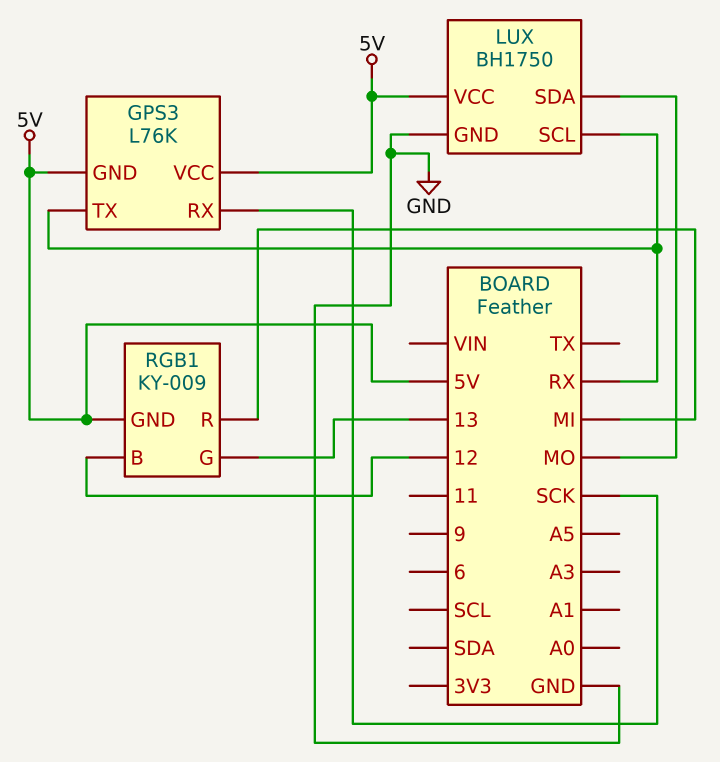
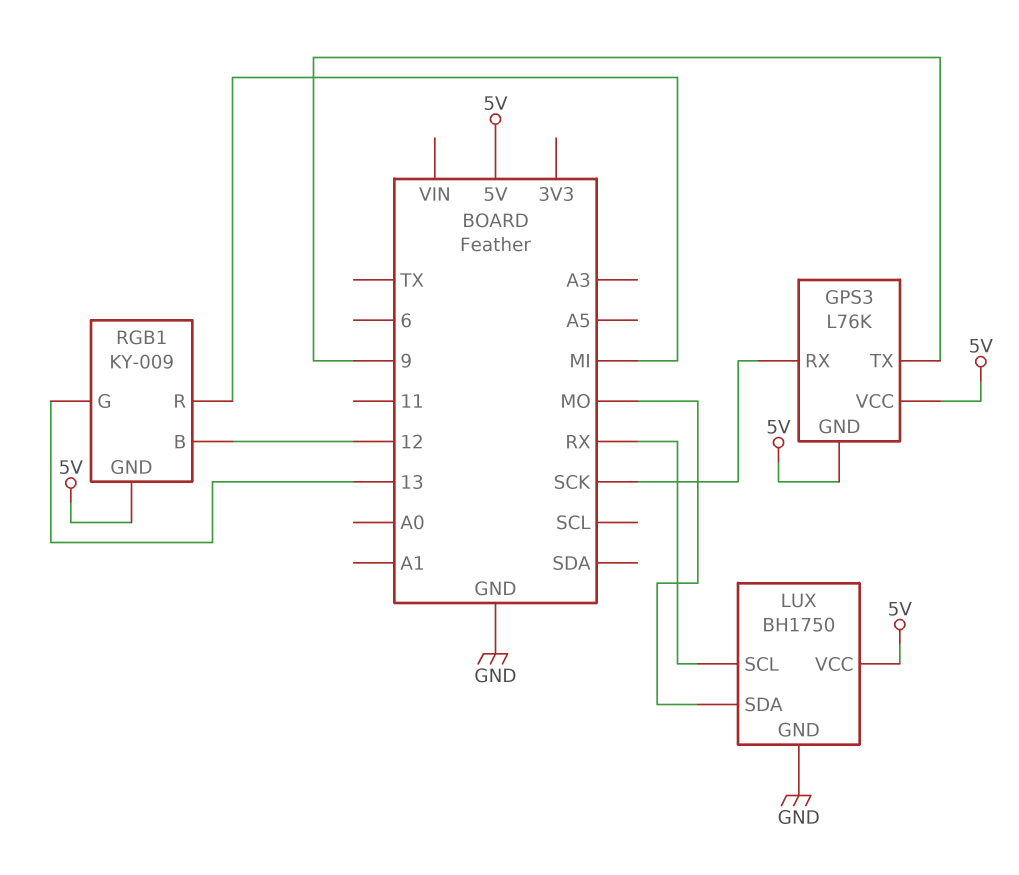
GPS3 pin TX: RX -> 9

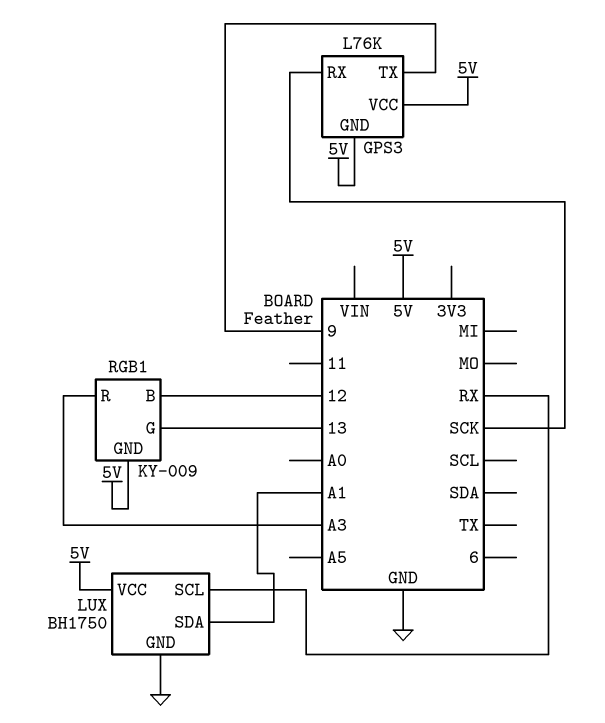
LUX pin SDA: MO -> A1
RGB1 pin R: MI -> A3

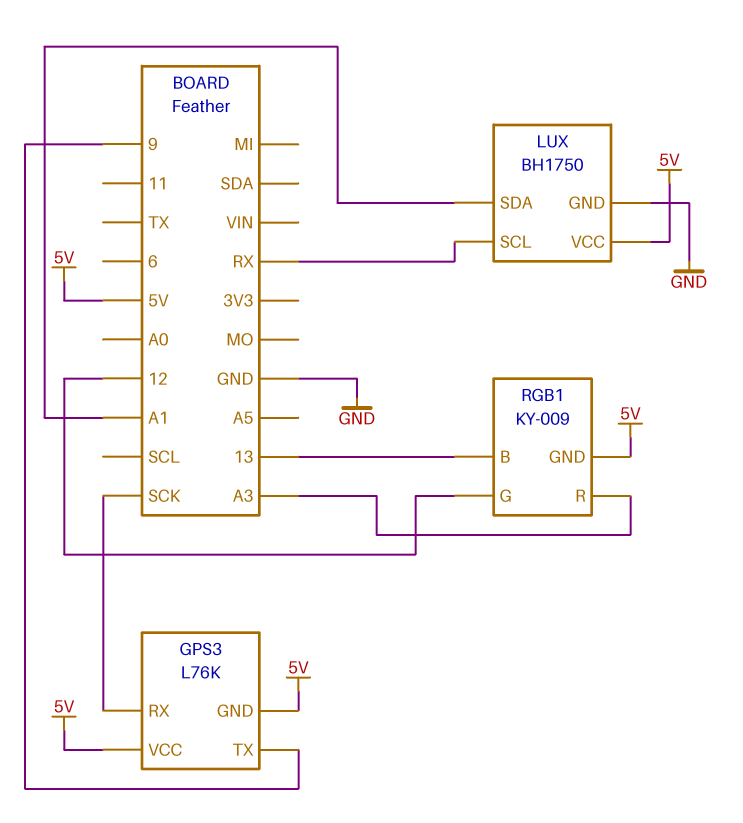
RGB1 pin B: 12 -> 13
RGB1 pin G: 13 -> 12

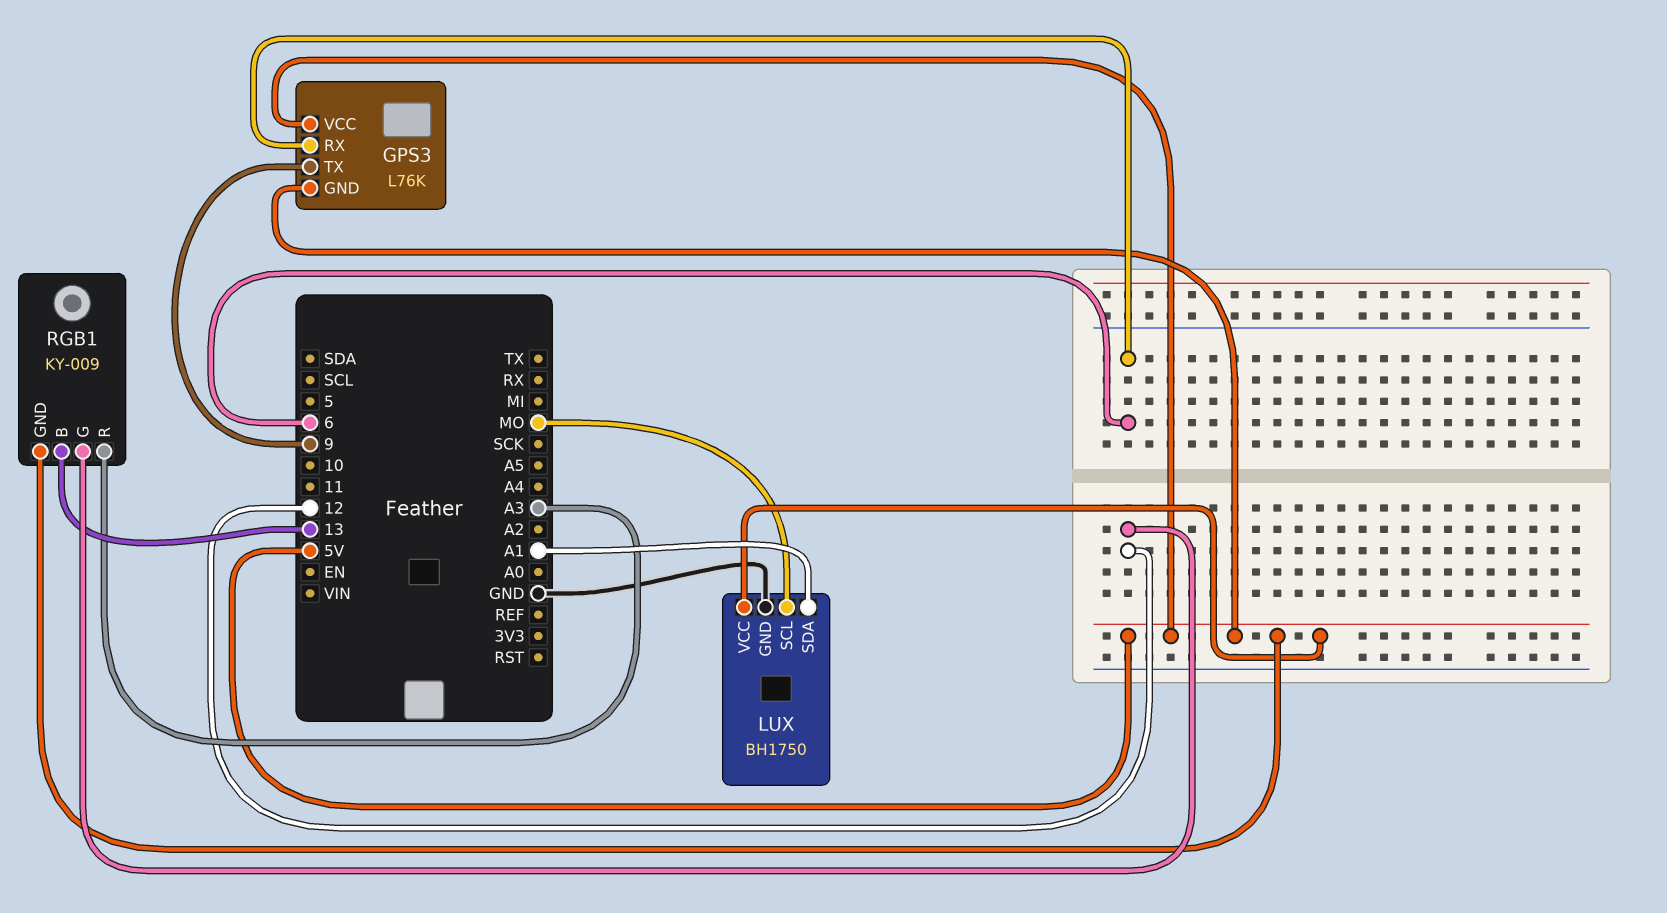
GPS3 pin RX: SCK -> 6
LUX pin SCL: RX -> MO

